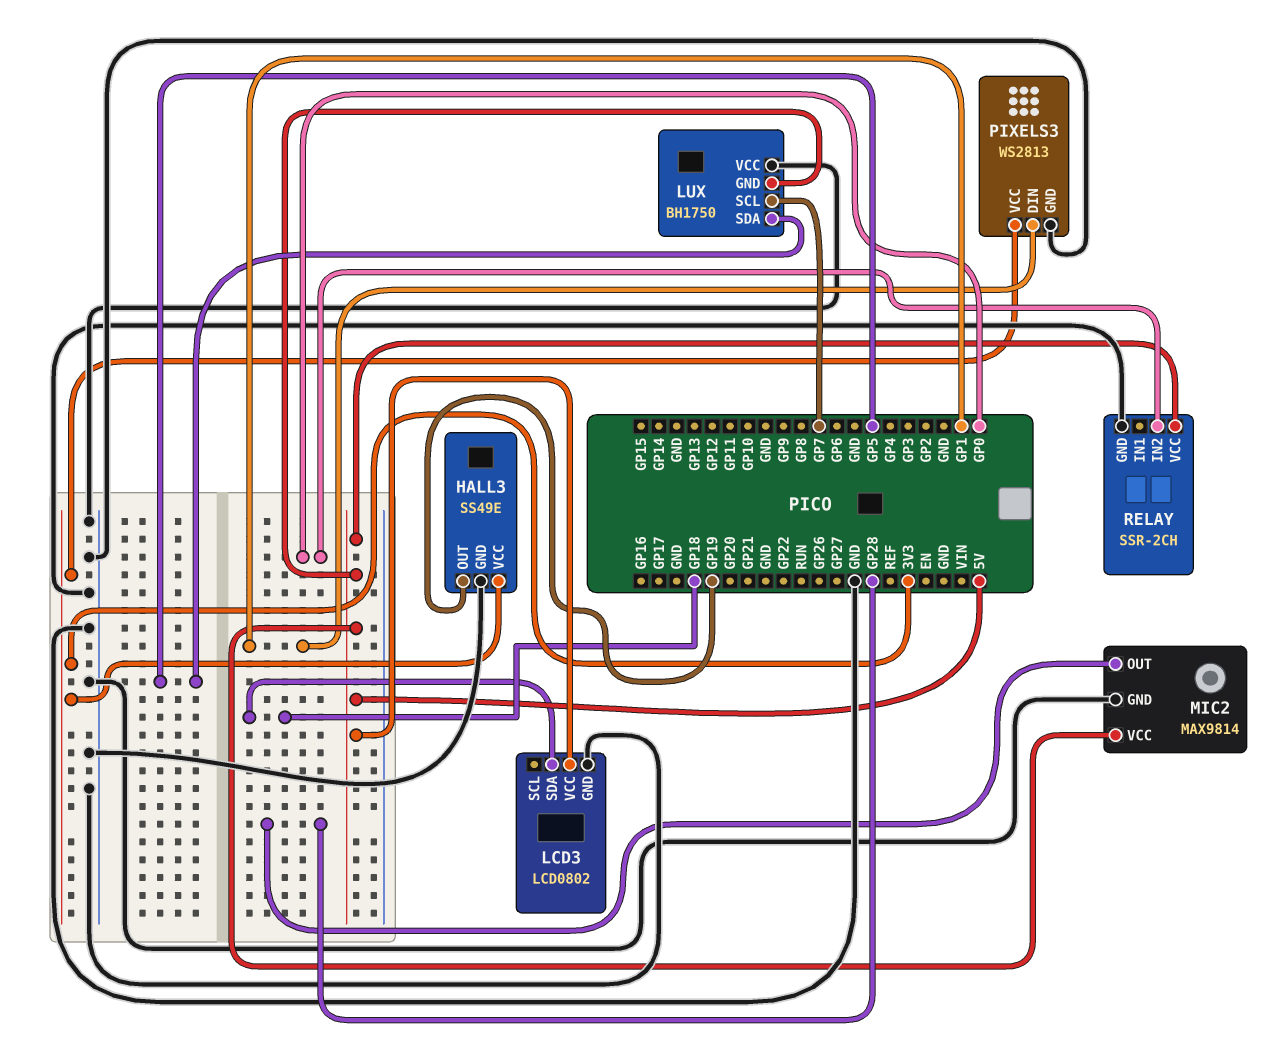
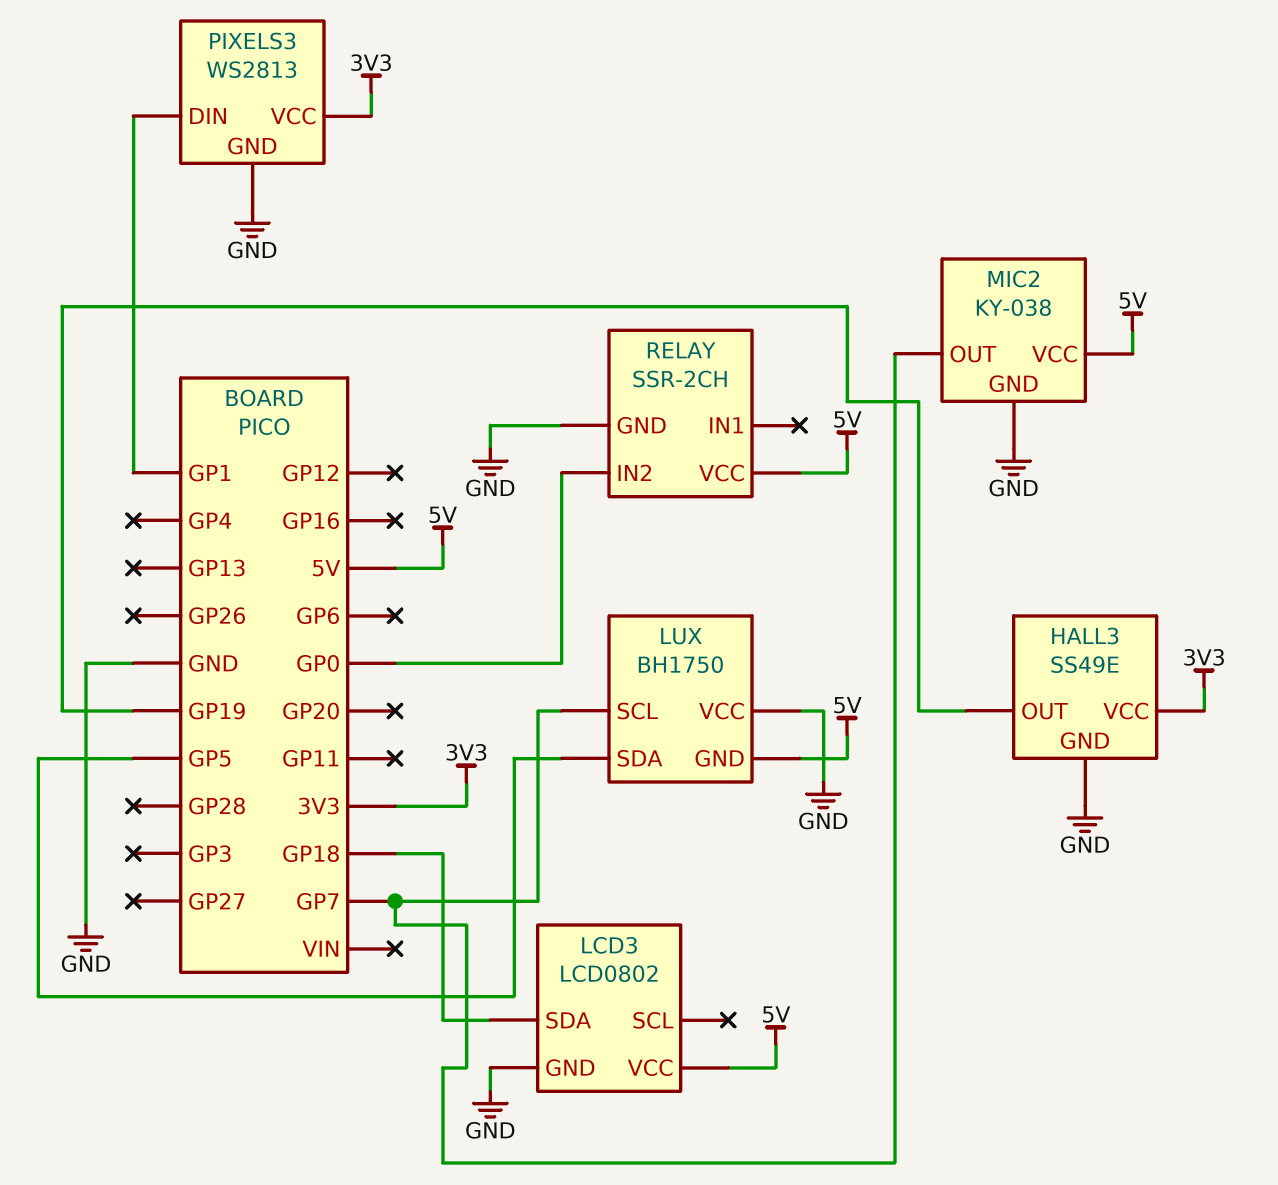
MIC2: MAX9814 -> KY-038
MIC2 pin OUT: GP28 -> GP7

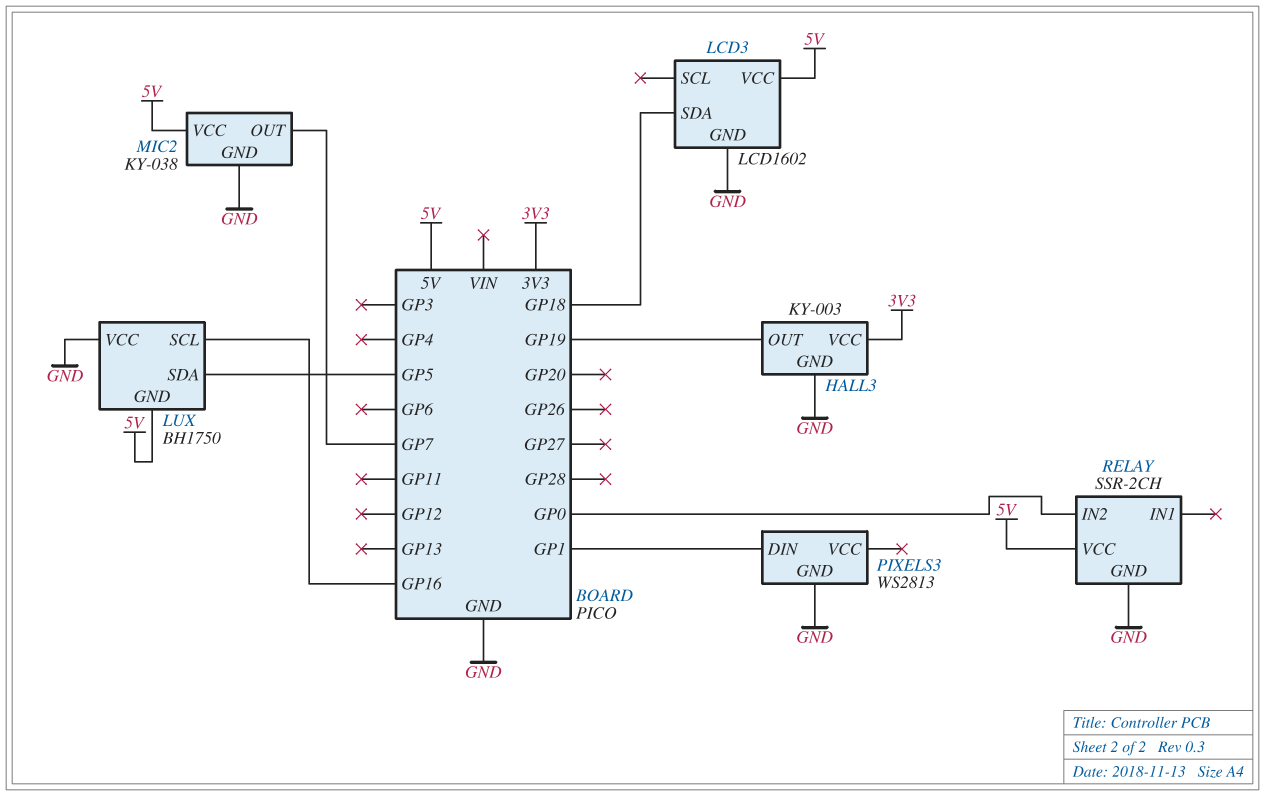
HALL3: SS49E -> KY-003
LCD3: LCD0802 -> LCD1602
LUX pin SCL: GP7 -> GP16
PIXELS3 pin VCC: 3V3 -> none

